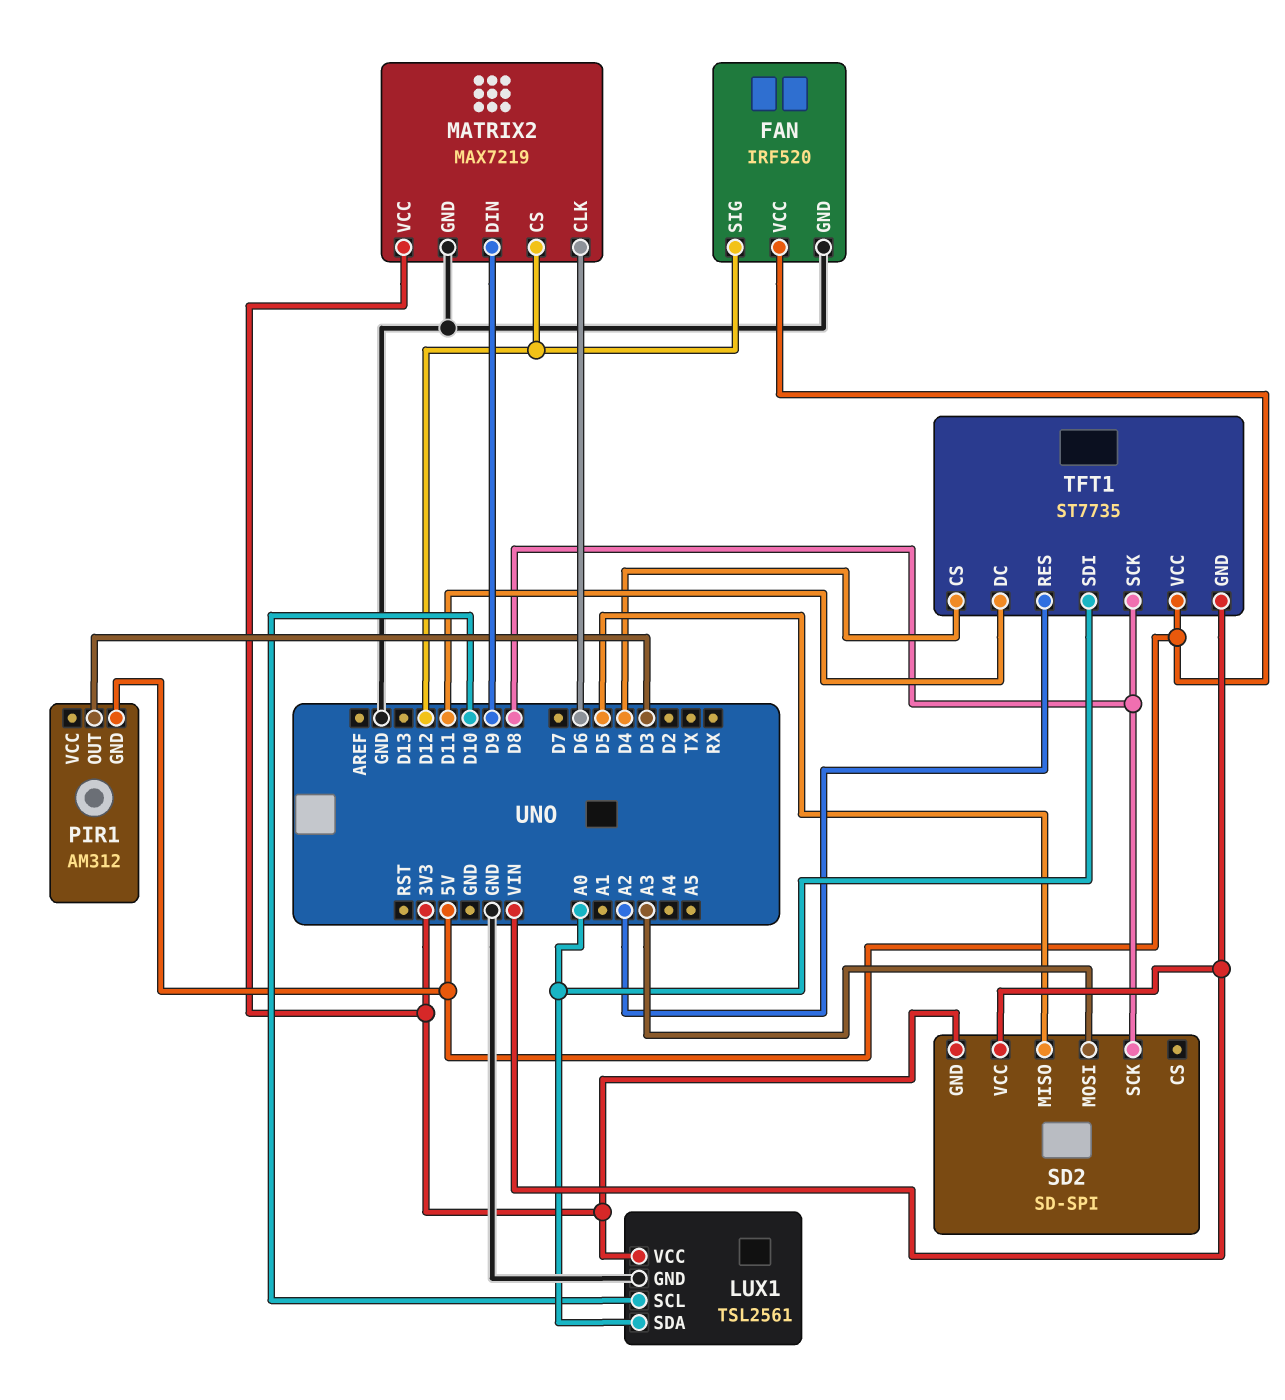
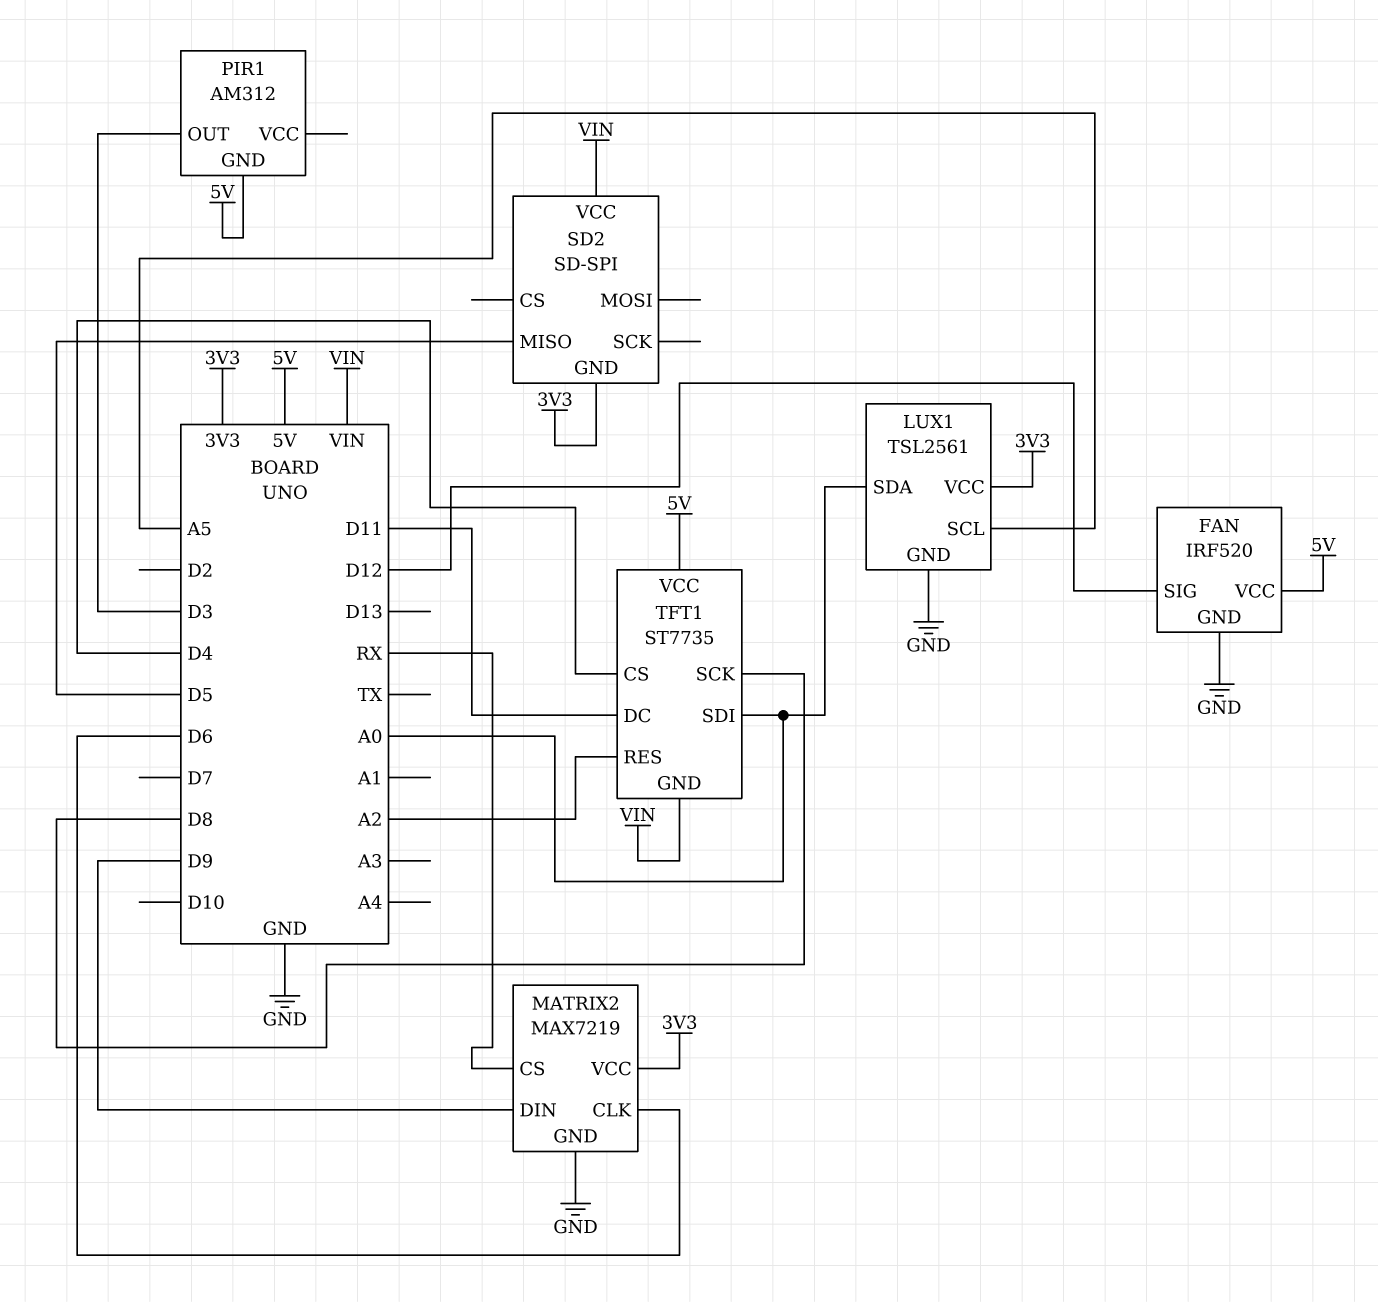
LUX1 pin SCL: D10 -> A5
MATRIX2 pin CS: D12 -> RX
SD2 pin MOSI: A3 -> none
SD2 pin SCK: D8 -> none

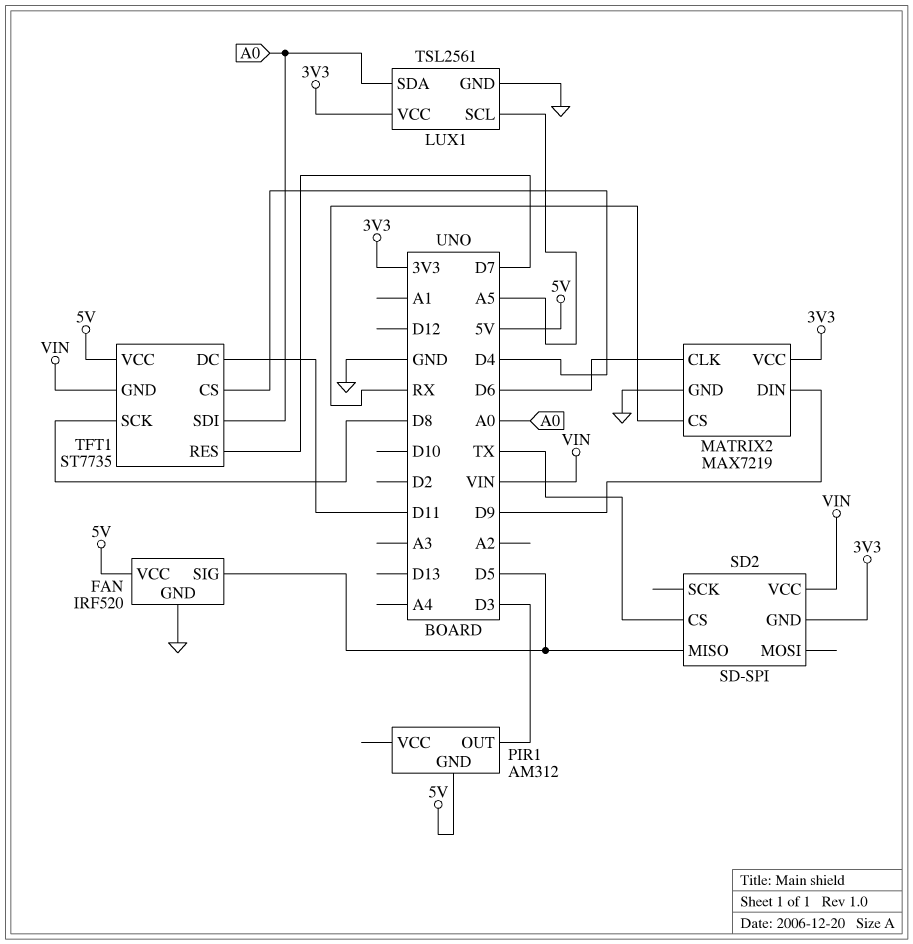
FAN pin SIG: D12 -> D5
SD2 pin CS: none -> TX
TFT1 pin RES: A2 -> D7

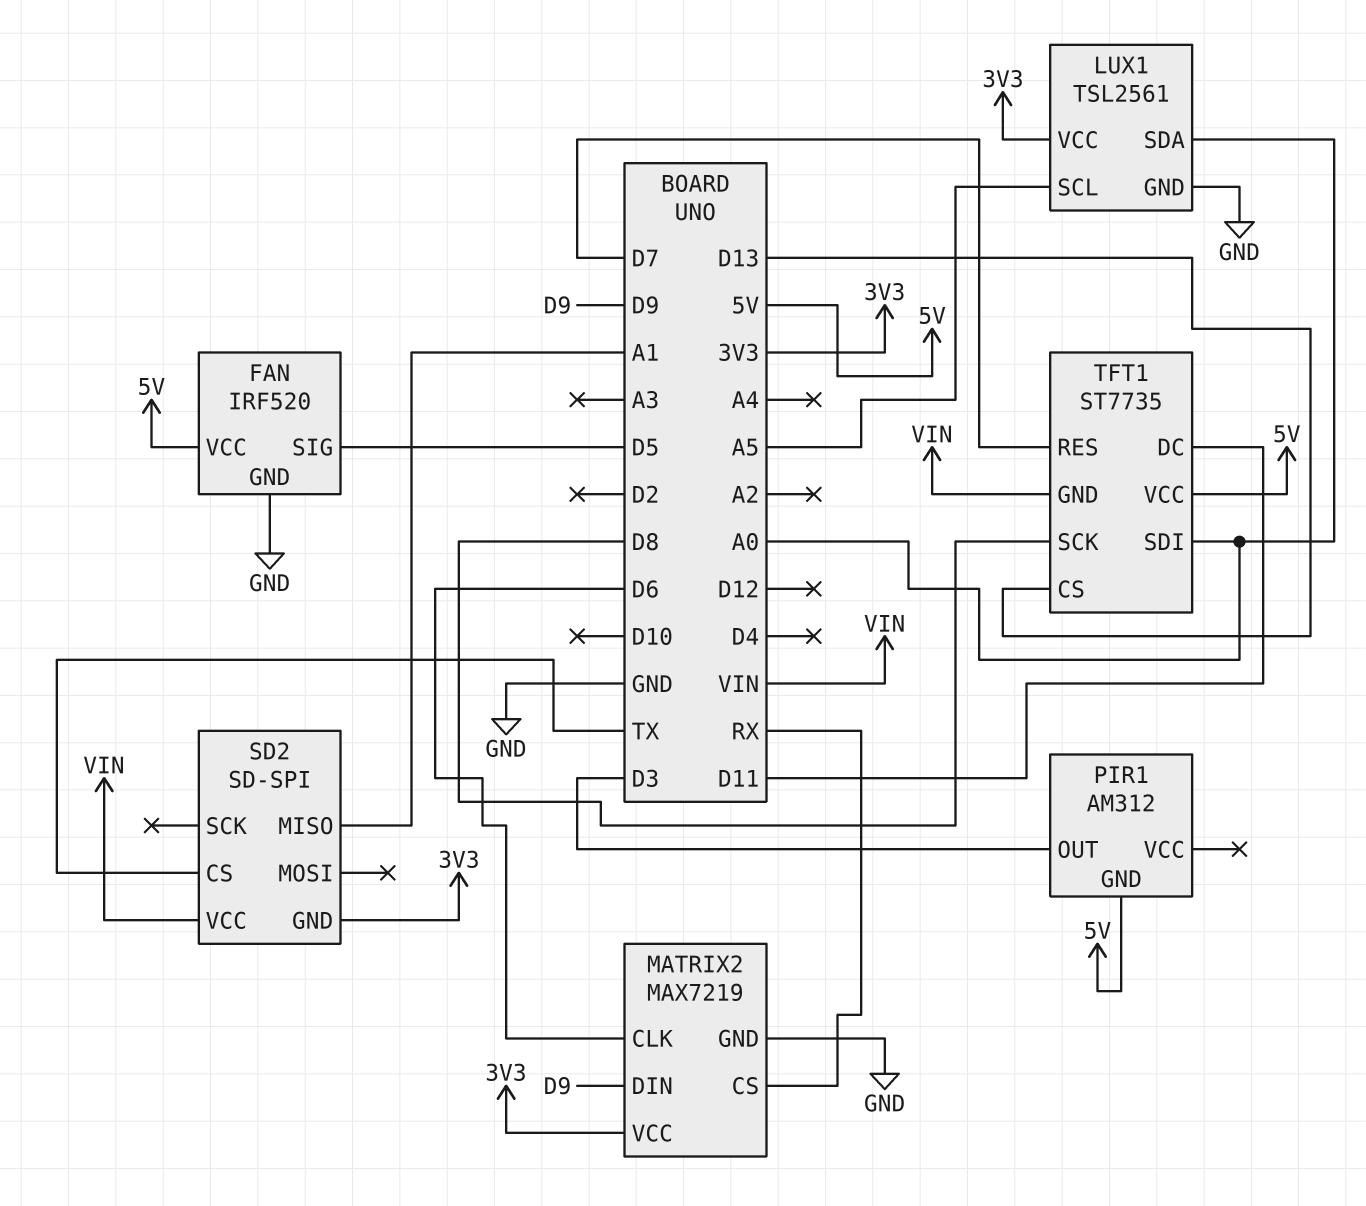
SD2 pin MISO: D5 -> A1
TFT1 pin CS: D4 -> D13

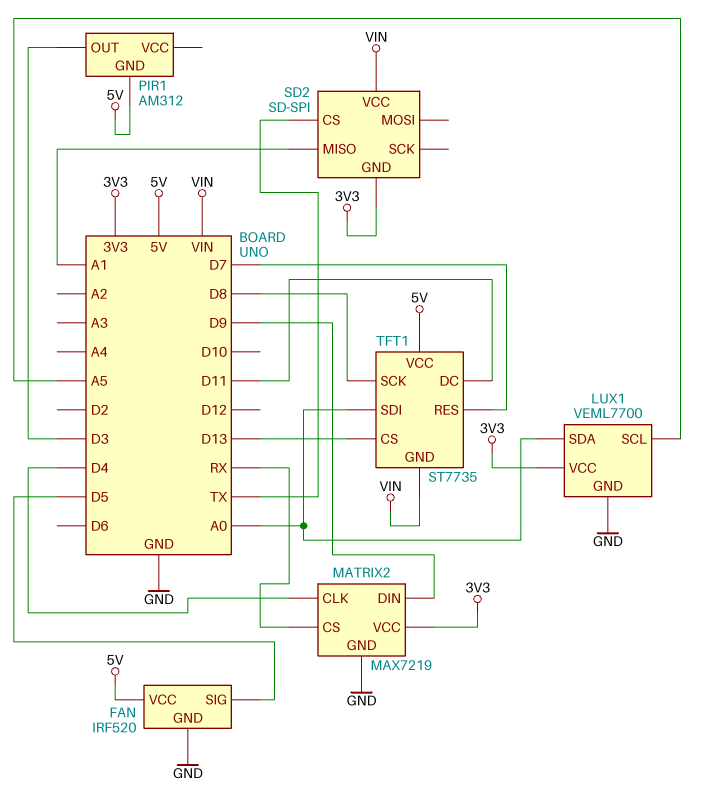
LUX1: TSL2561 -> VEML7700
MATRIX2 pin CLK: D6 -> D4

